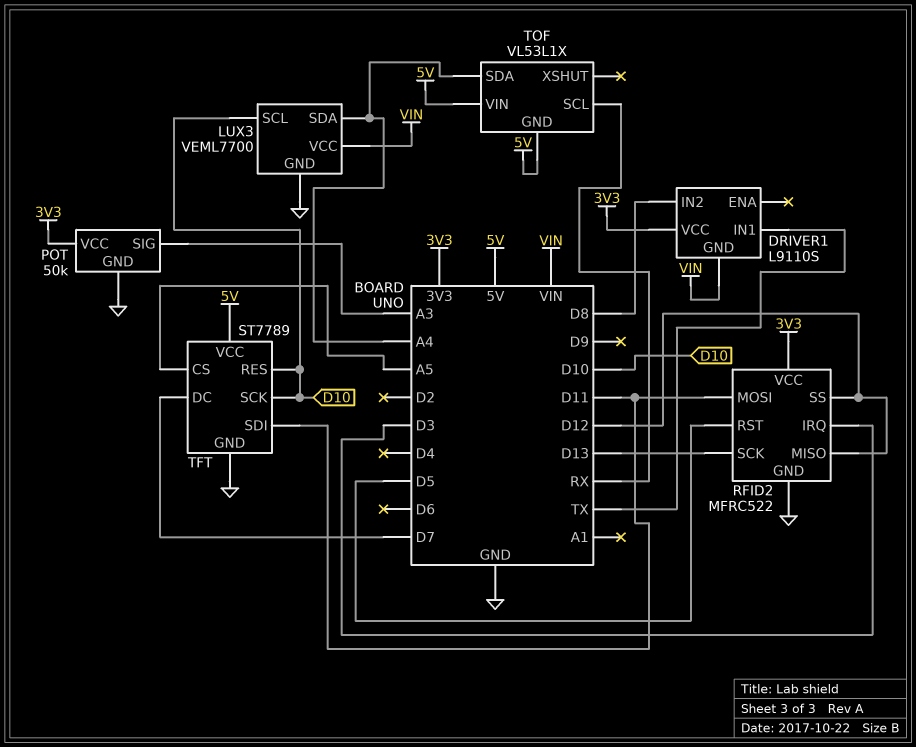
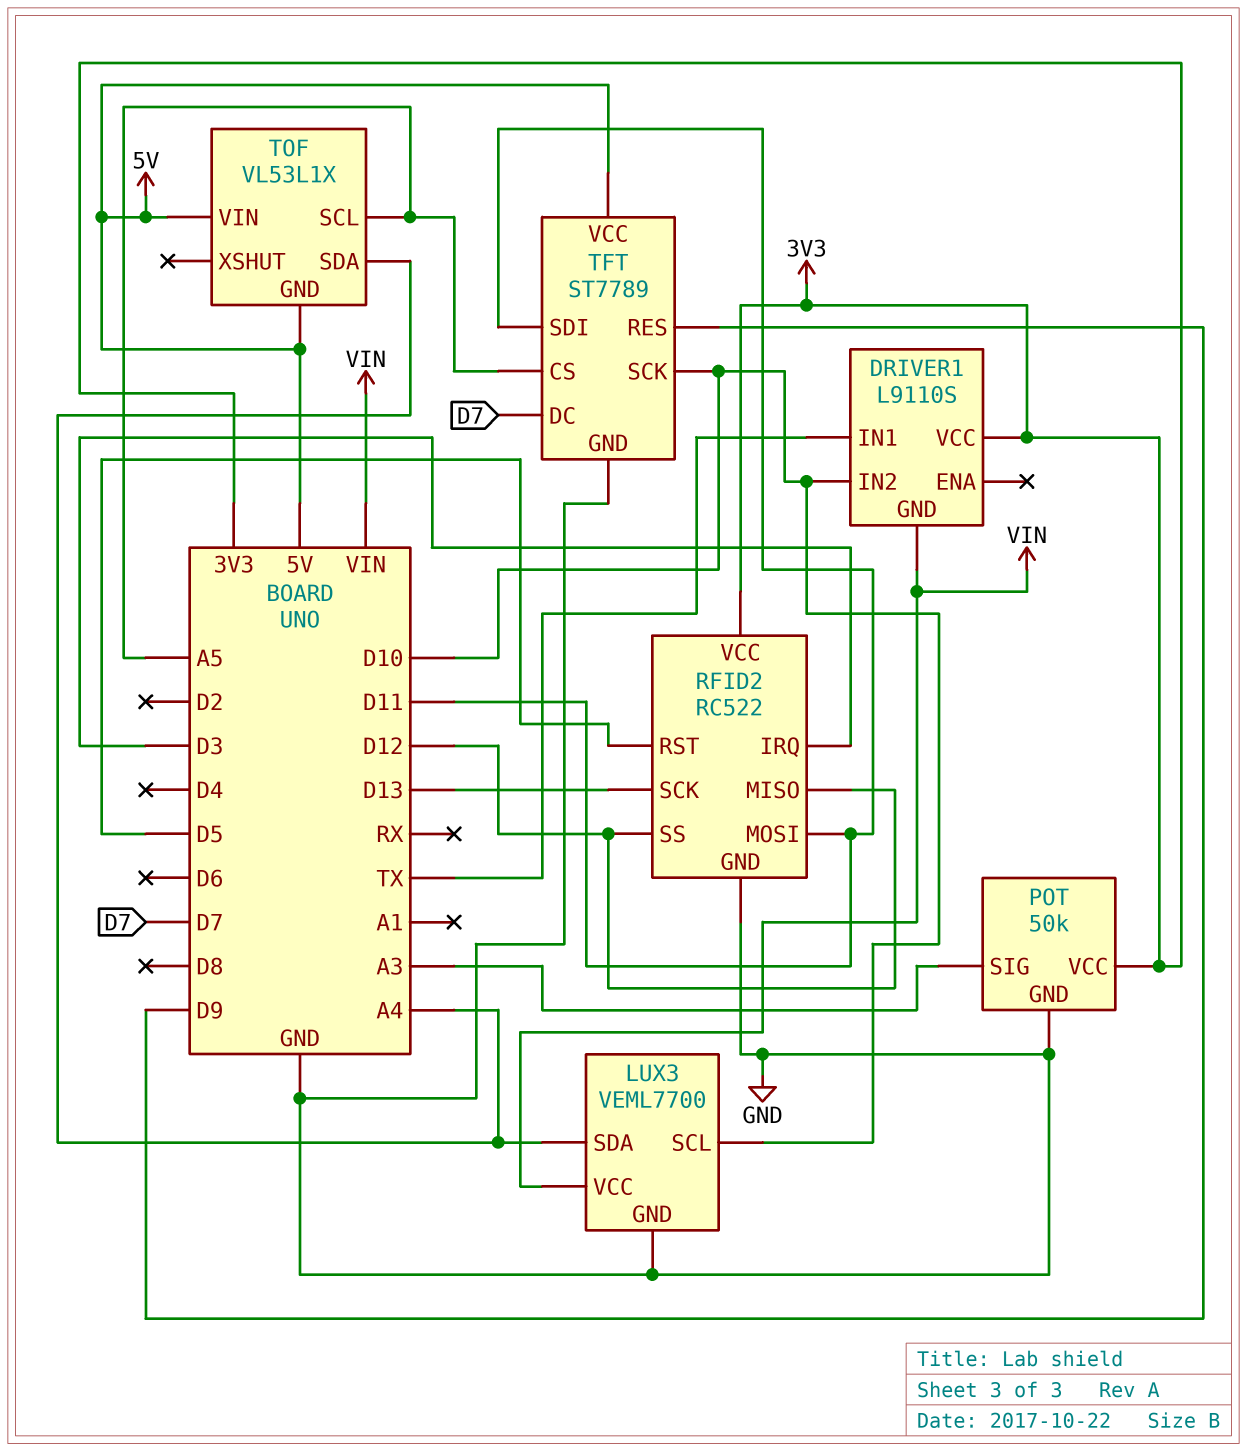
DRIVER1 pin IN2: D8 -> D10
RFID2: MFRC522 -> RC522
TFT pin RES: D10 -> D9
TOF pin SCL: RX -> A5

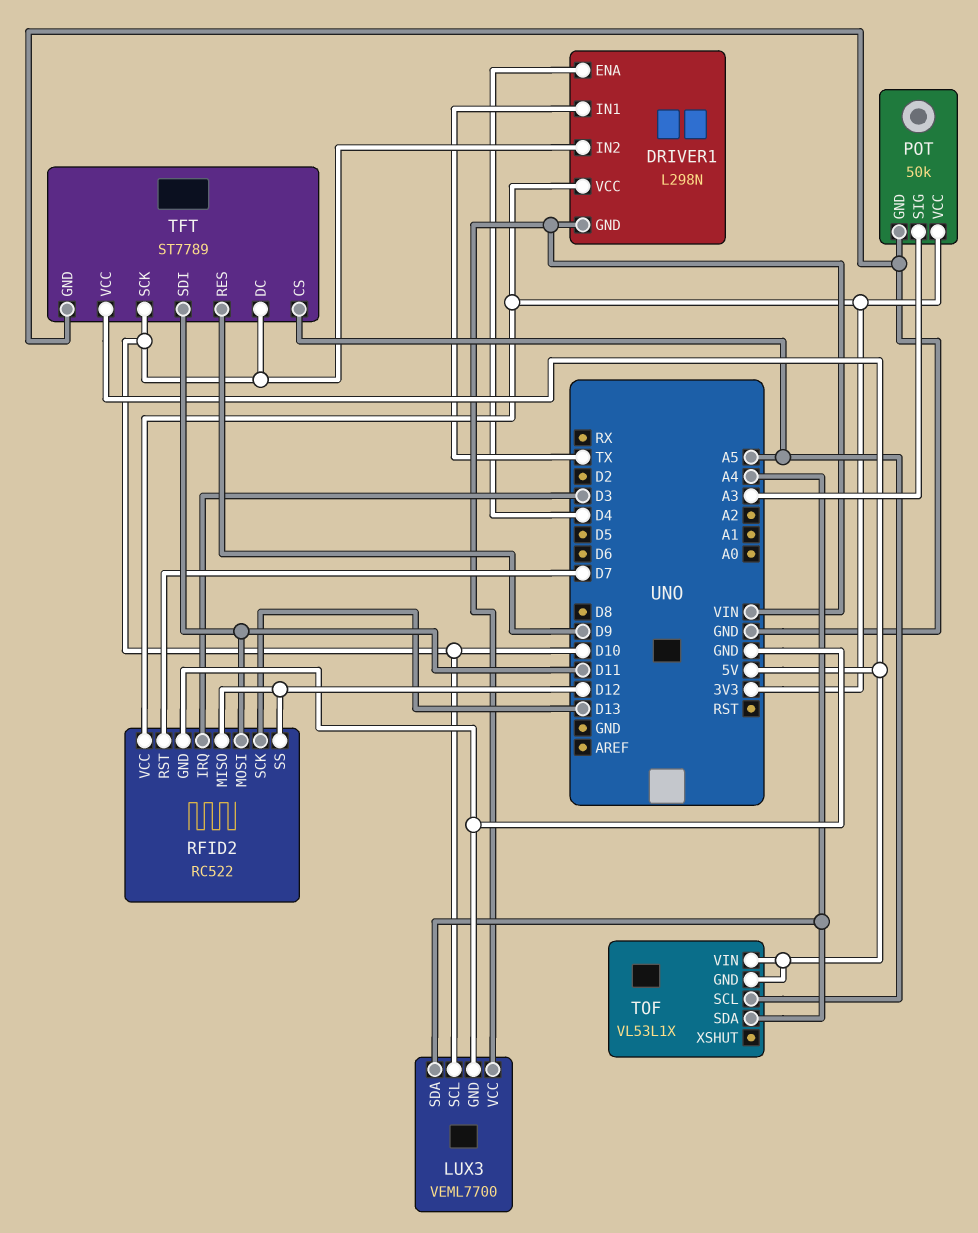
DRIVER1: L9110S -> L298N
DRIVER1 pin ENA: none -> D4
RFID2 pin RST: D5 -> D7
TFT pin DC: D7 -> D10

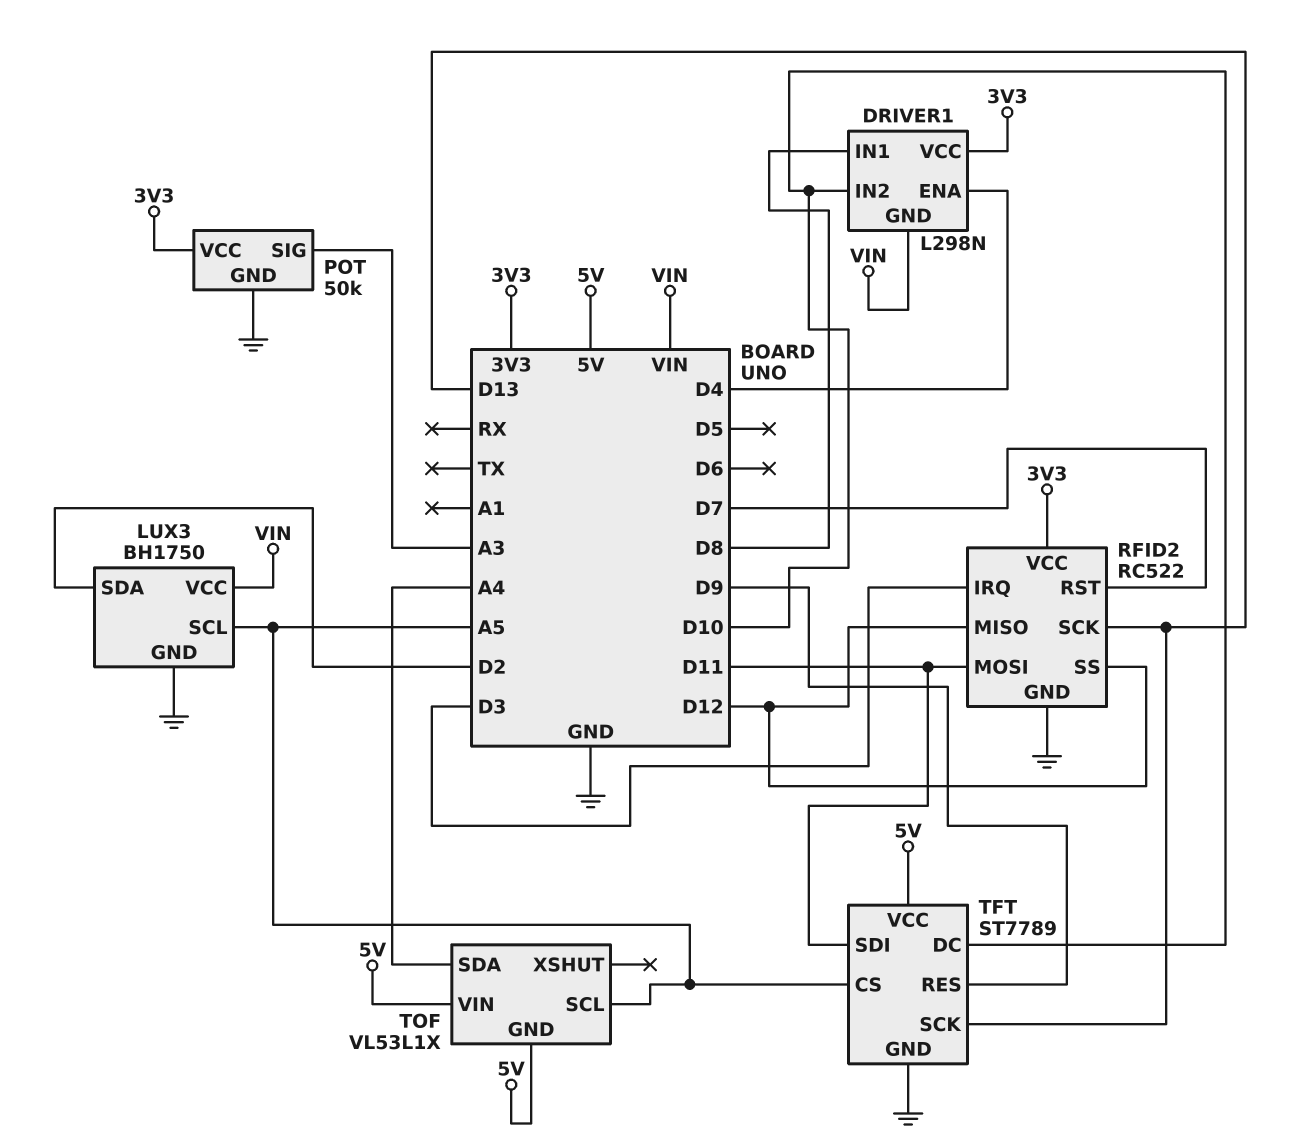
DRIVER1 pin IN1: TX -> D8
LUX3: VEML7700 -> BH1750
LUX3 pin SCL: D10 -> A5
LUX3 pin SDA: A4 -> D2
TFT pin SCK: D10 -> D13

